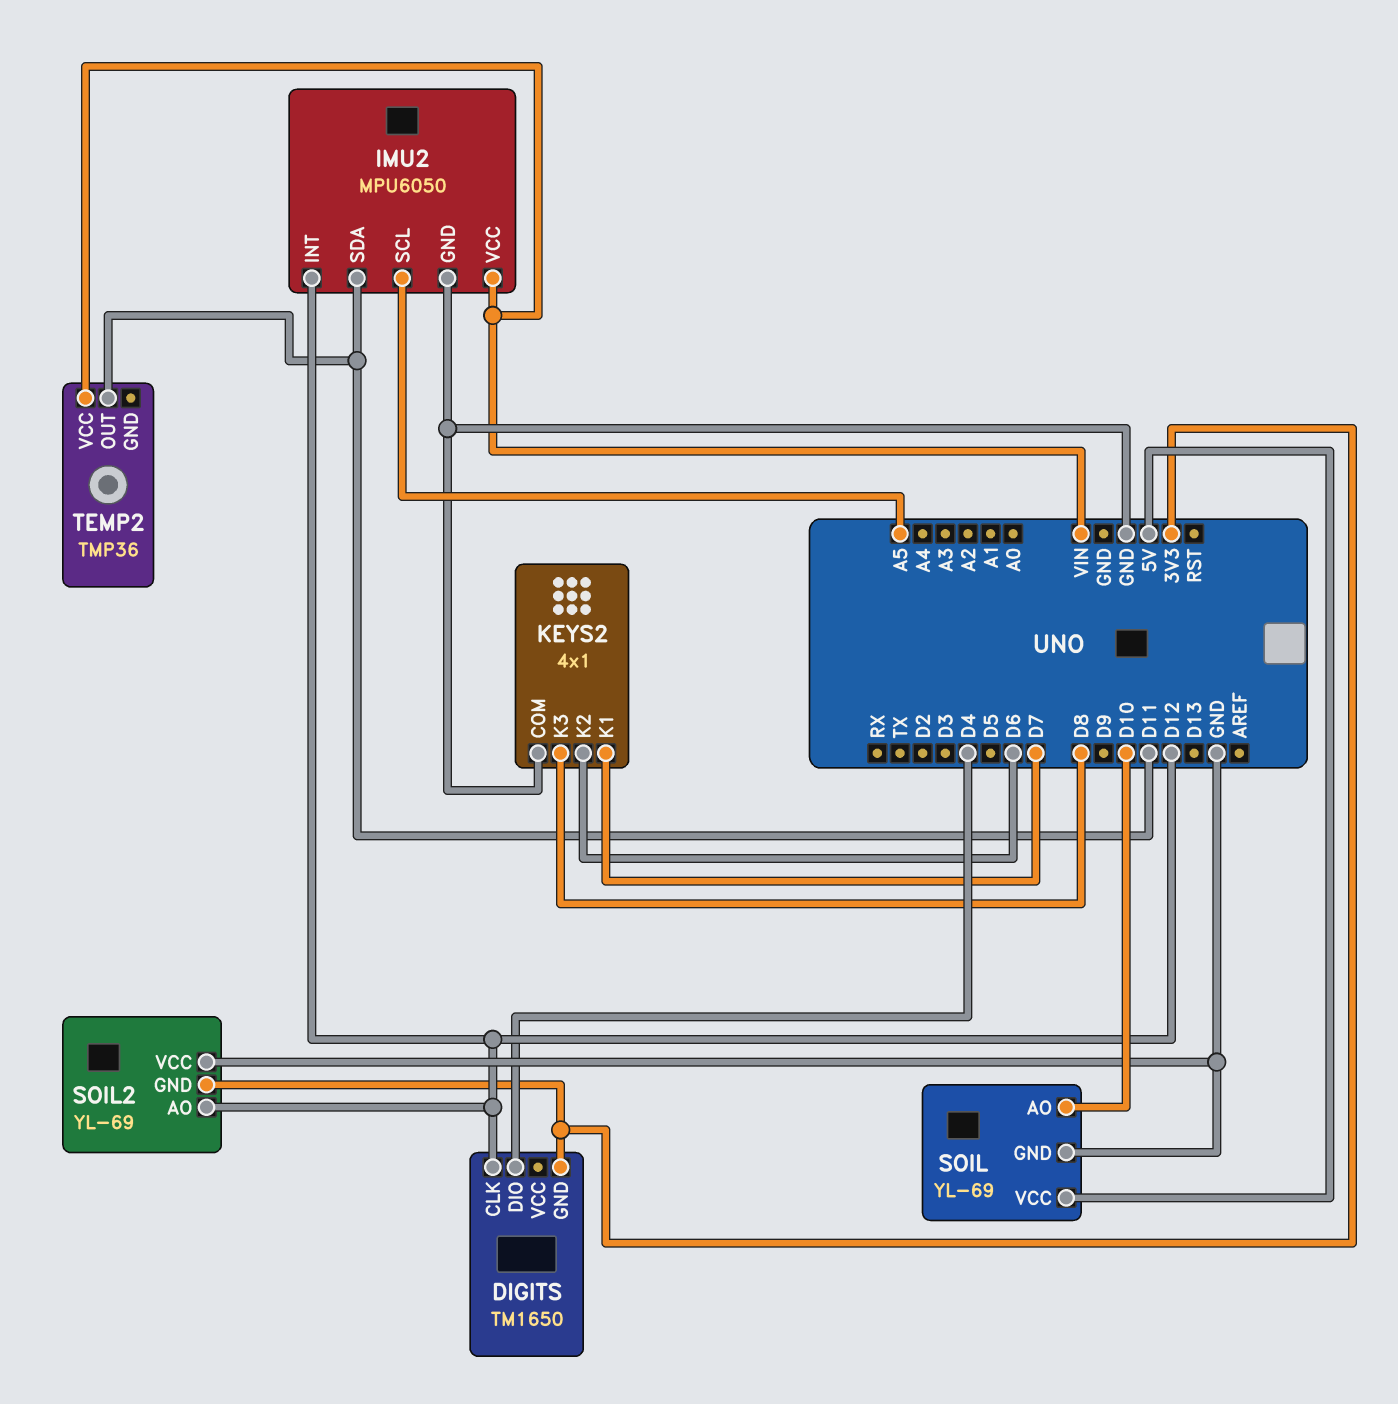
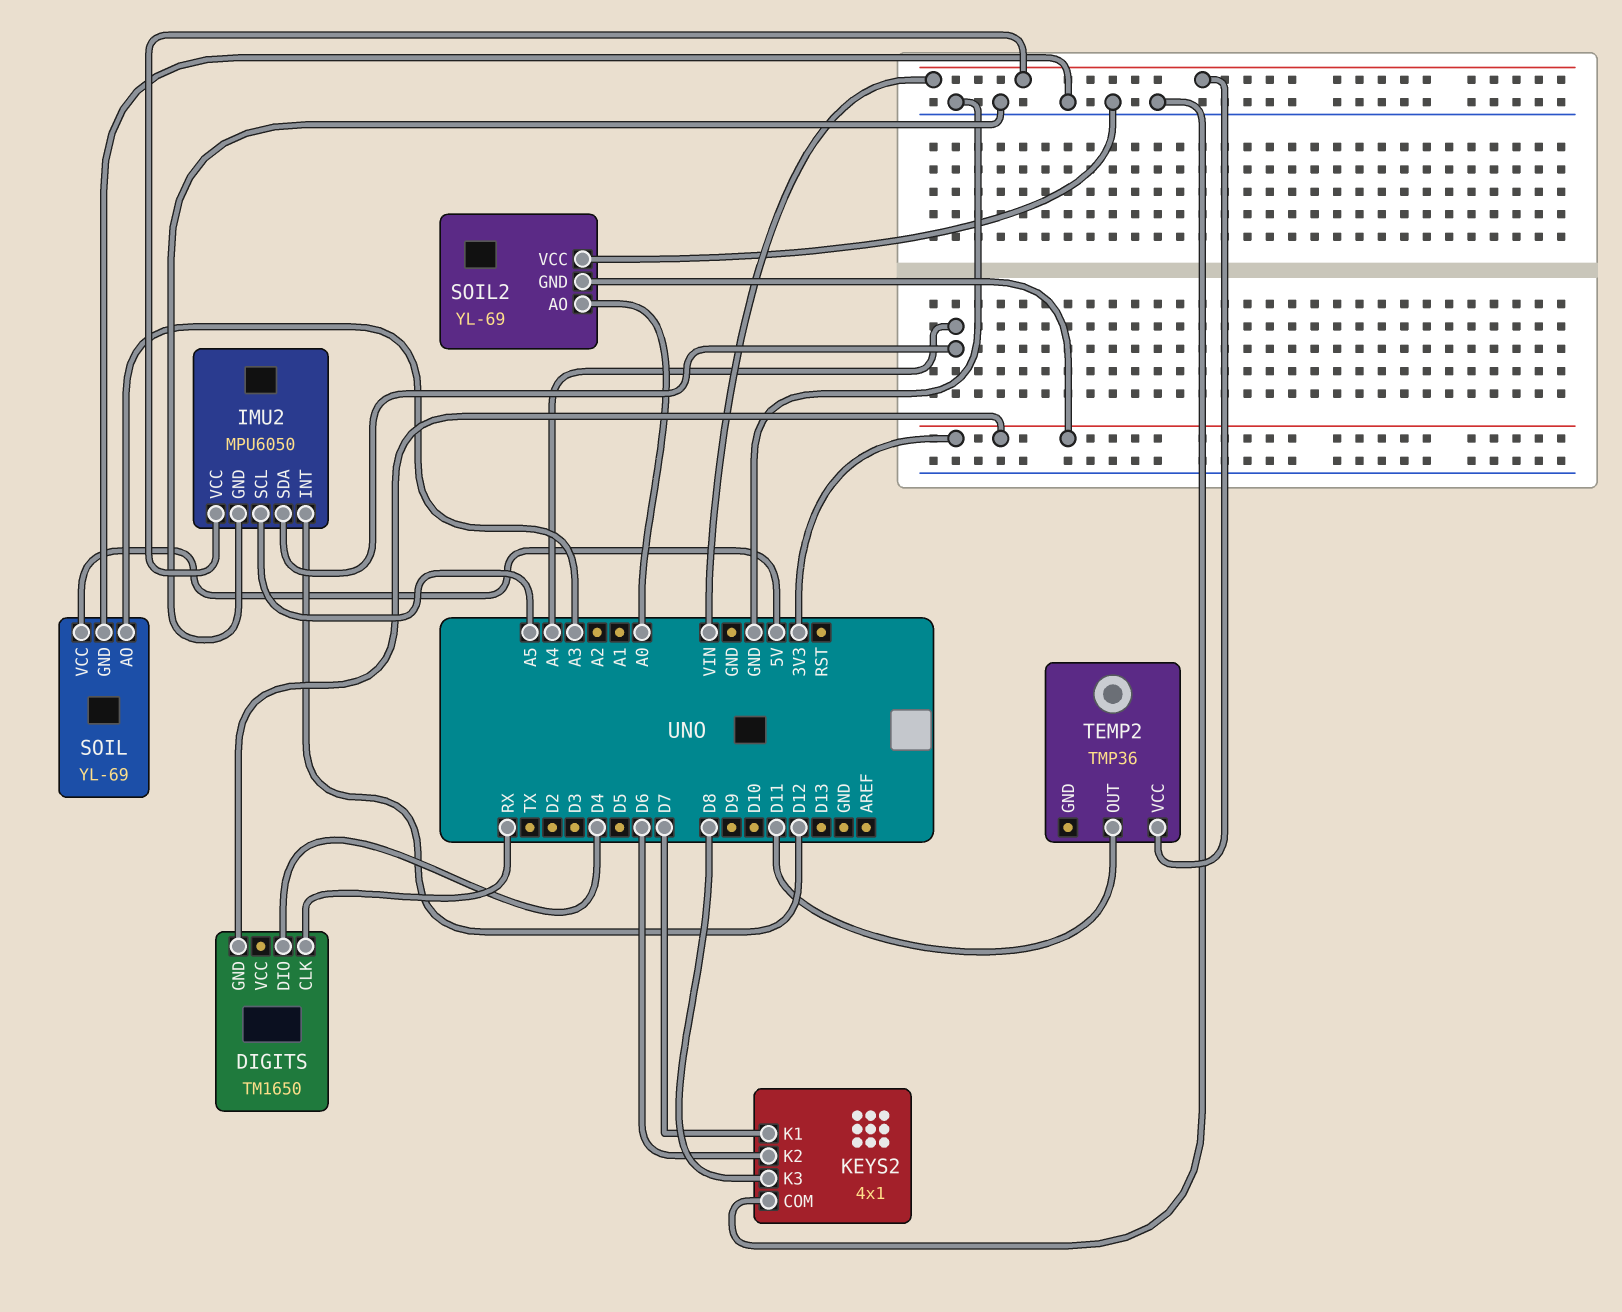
DIGITS pin CLK: D12 -> RX
IMU2 pin SDA: D11 -> A4
SOIL pin AO: D10 -> A3
SOIL2 pin AO: D12 -> A0

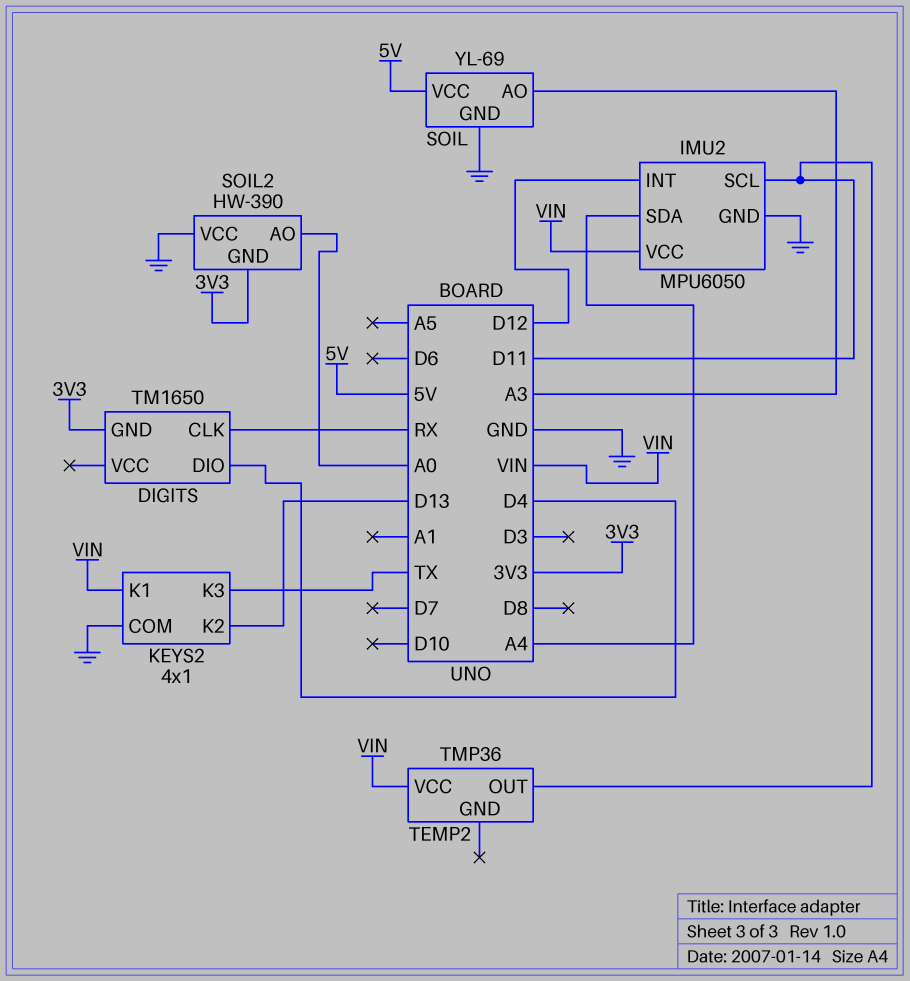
IMU2 pin SCL: A5 -> D11
KEYS2 pin K1: D7 -> VIN
KEYS2 pin K2: D6 -> D13
KEYS2 pin K3: D8 -> TX
SOIL2: YL-69 -> HW-390

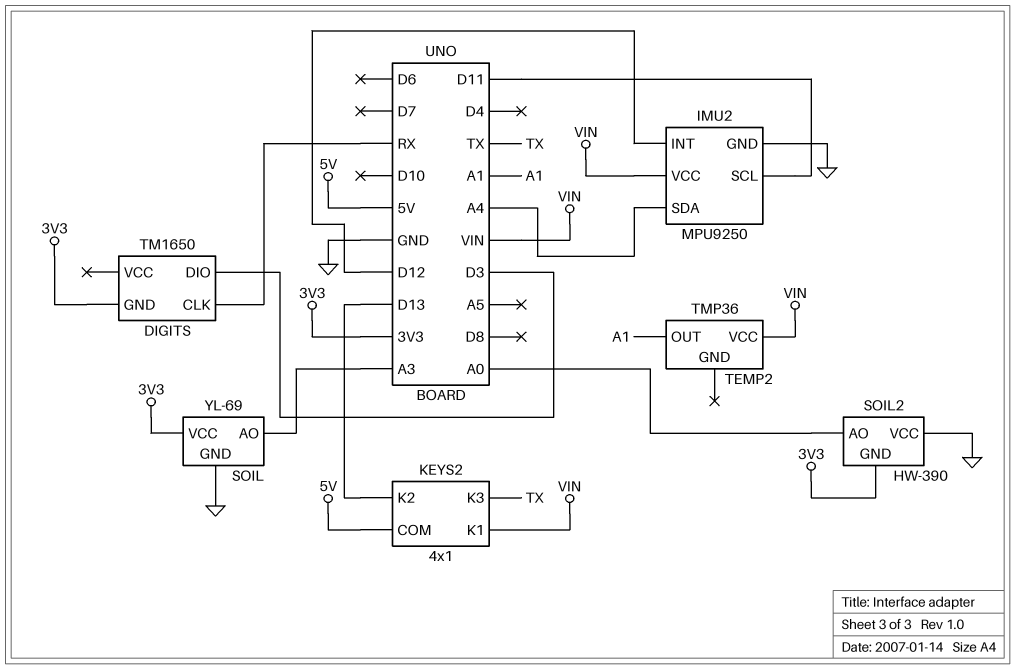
DIGITS pin DIO: D4 -> D3
IMU2: MPU6050 -> MPU9250
KEYS2 pin COM: GND -> 5V
SOIL pin VCC: 5V -> 3V3
TEMP2 pin OUT: D11 -> A1

